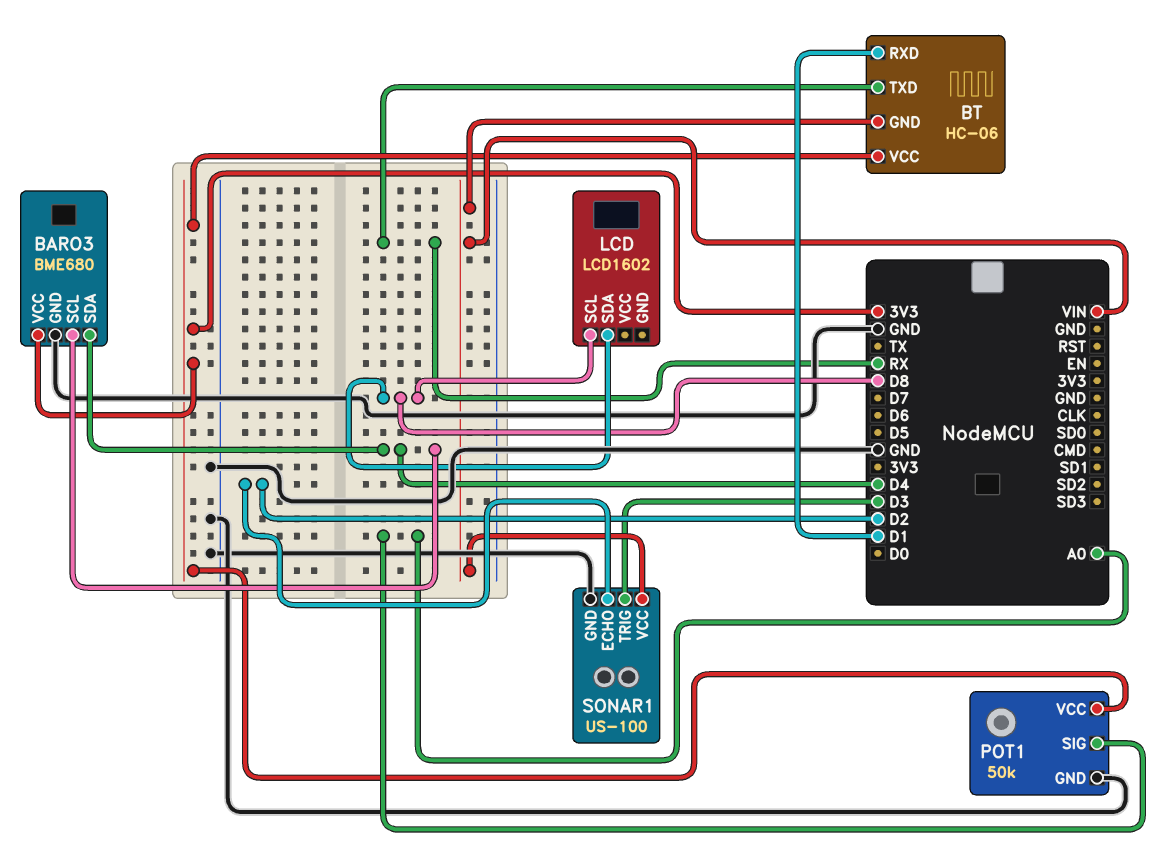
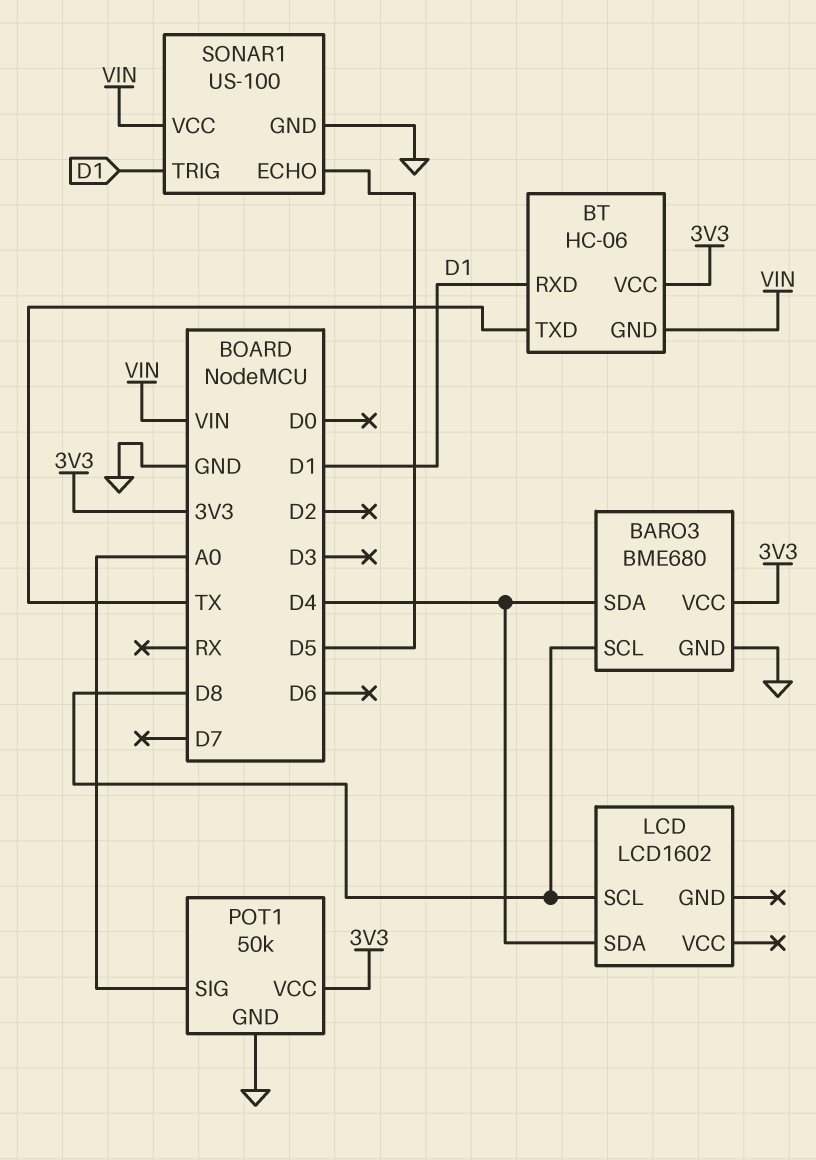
BARO3 pin SCL: D4 -> D8
BT pin TXD: RX -> TX
LCD pin SDA: D8 -> D4
SONAR1 pin ECHO: D2 -> D5
SONAR1 pin TRIG: D3 -> D1

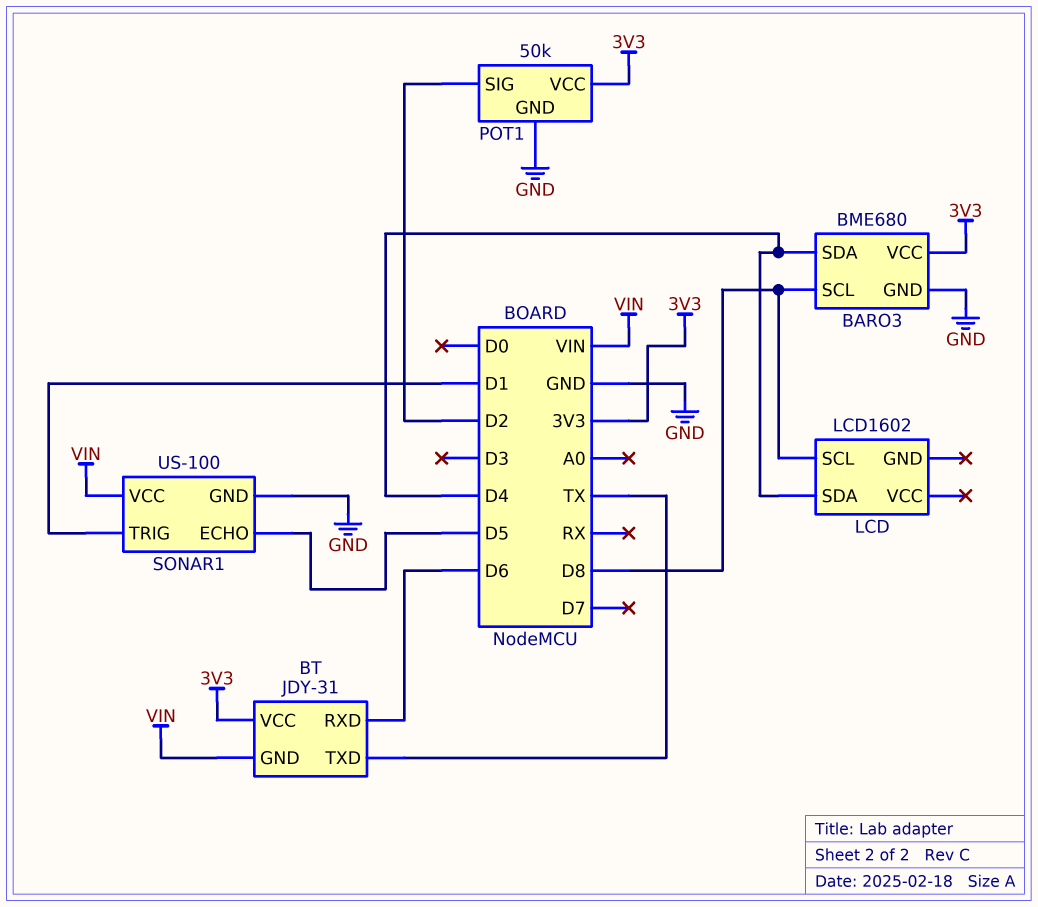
BT: HC-06 -> JDY-31
BT pin RXD: D1 -> D6
POT1 pin SIG: A0 -> D2

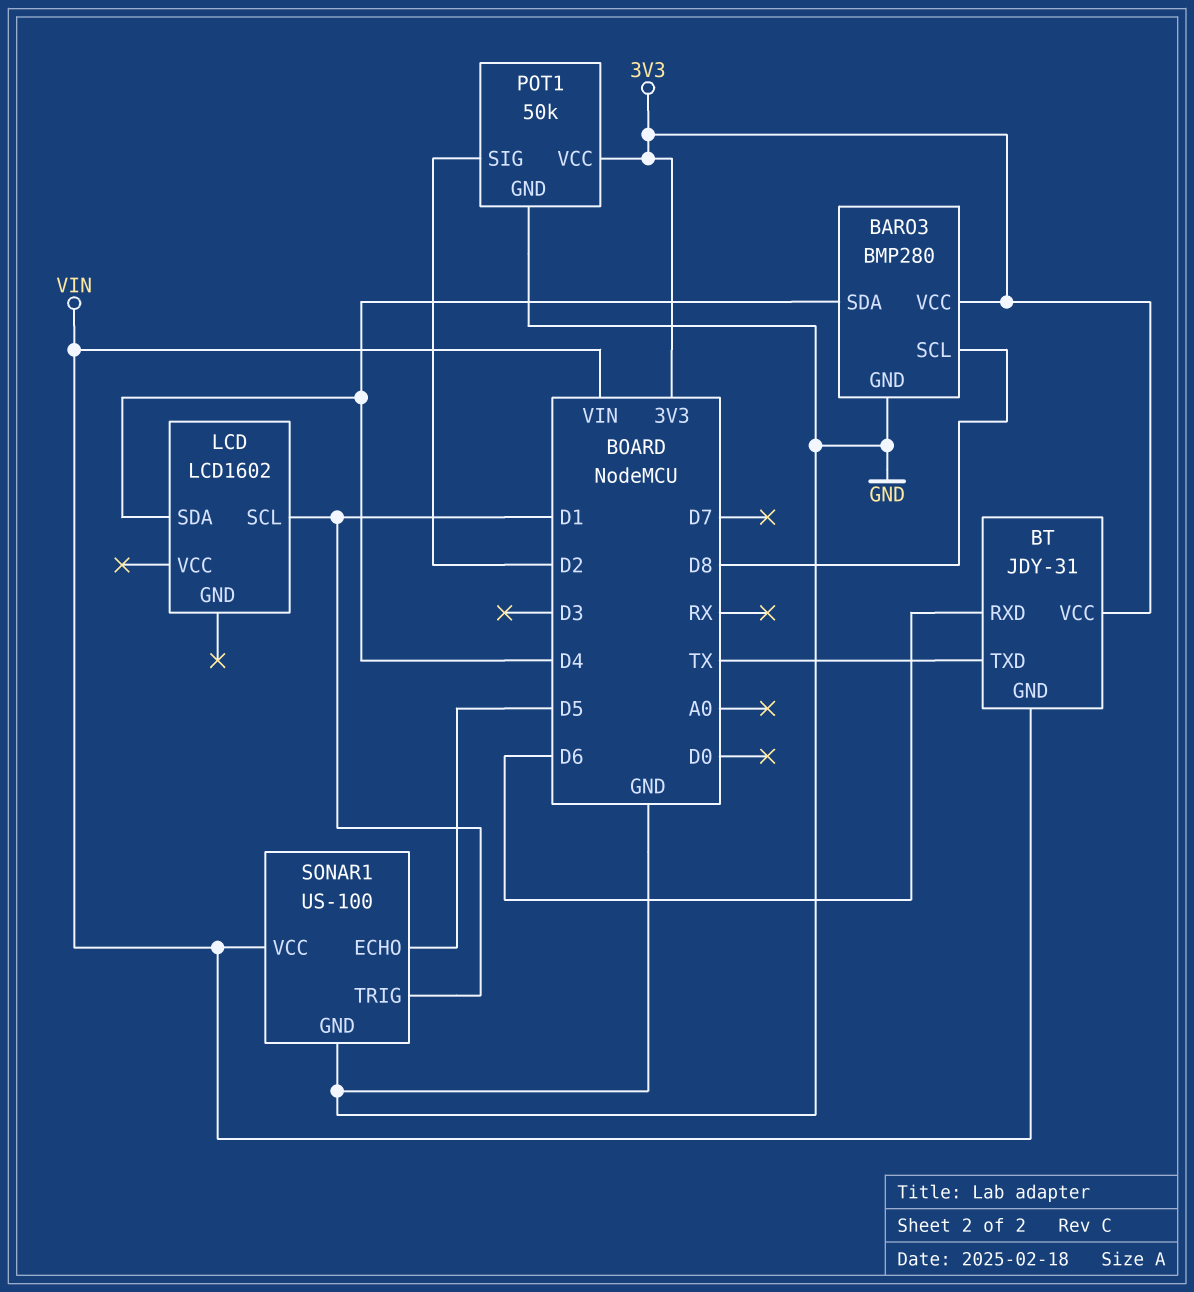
BARO3: BME680 -> BMP280
LCD pin SCL: D8 -> D1

